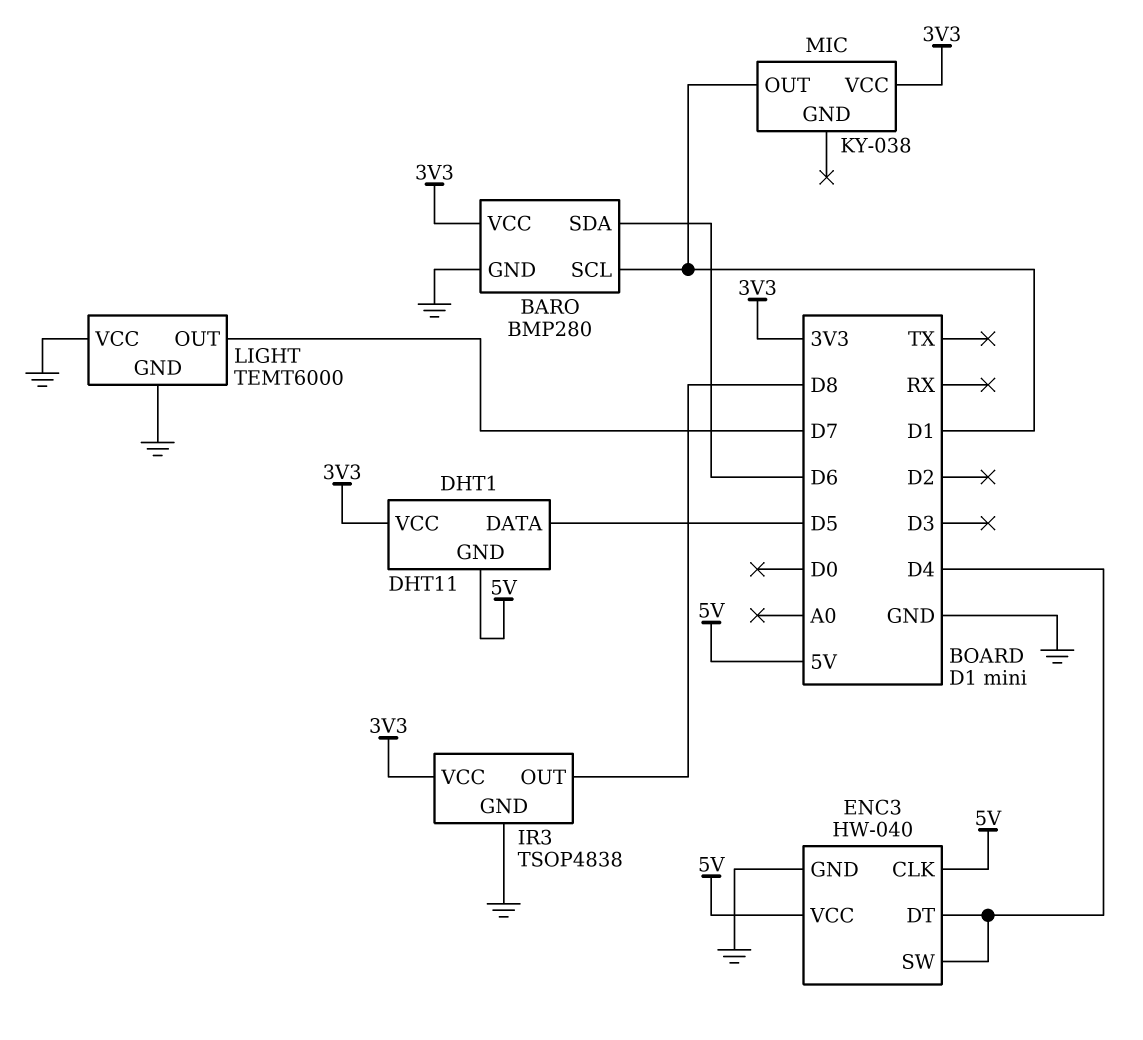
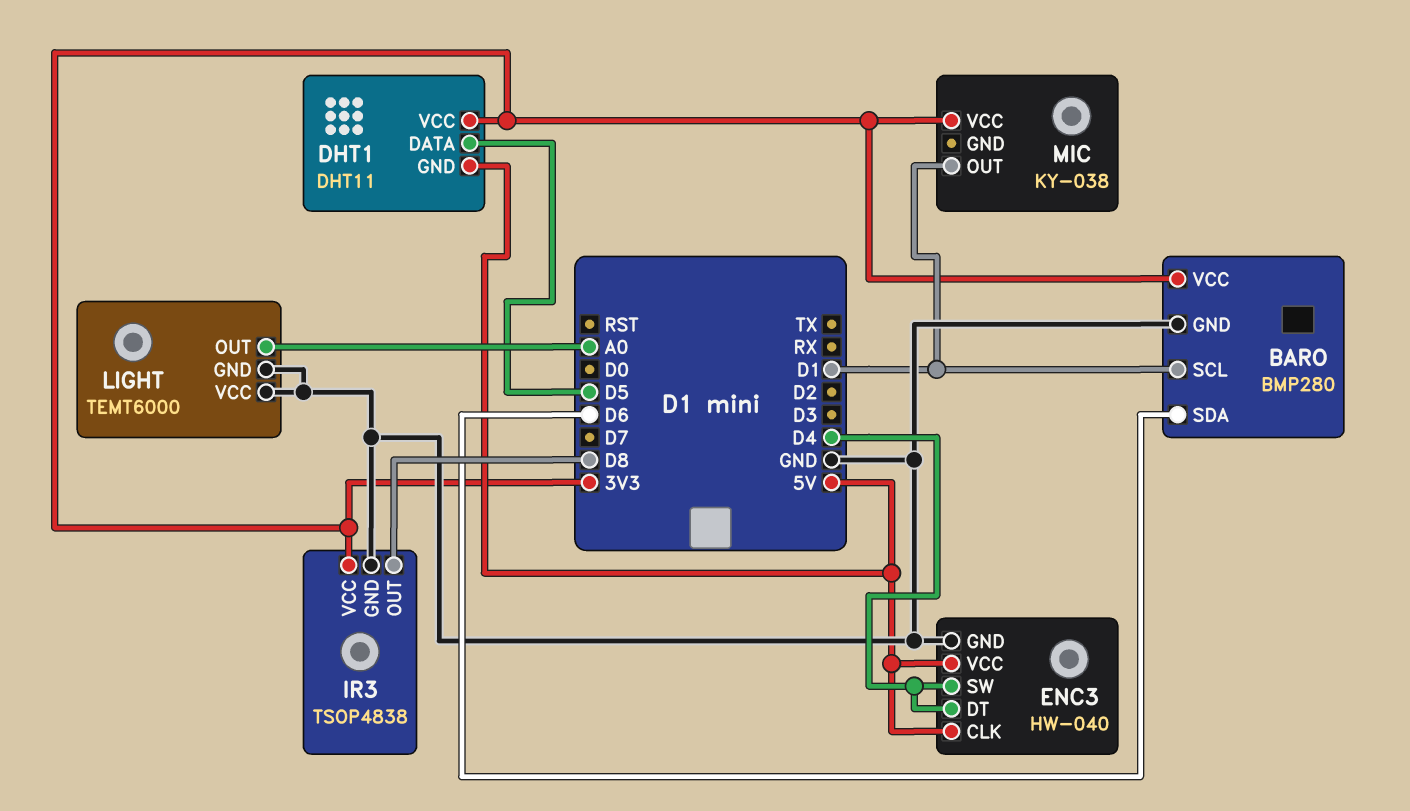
LIGHT pin OUT: D7 -> A0

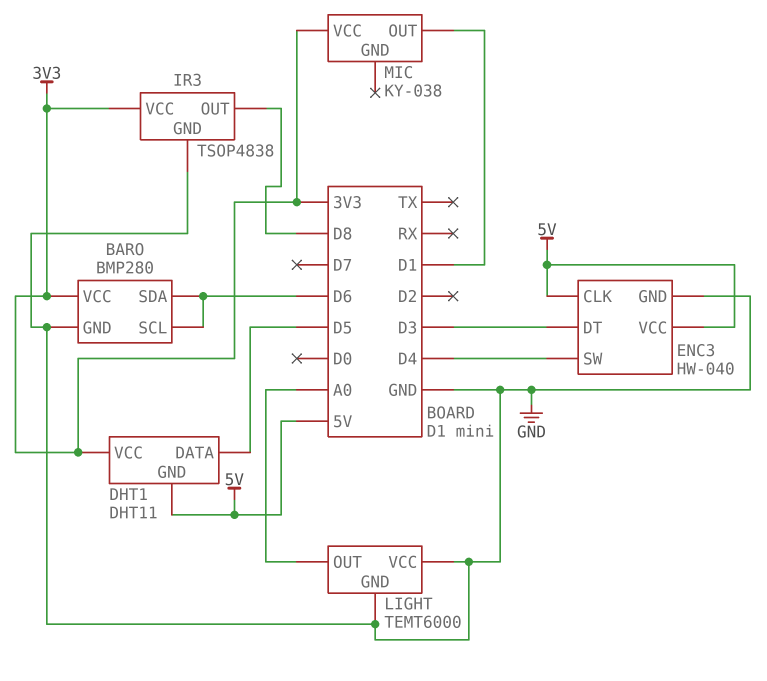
BARO pin SCL: D1 -> D6
ENC3 pin DT: D4 -> D3

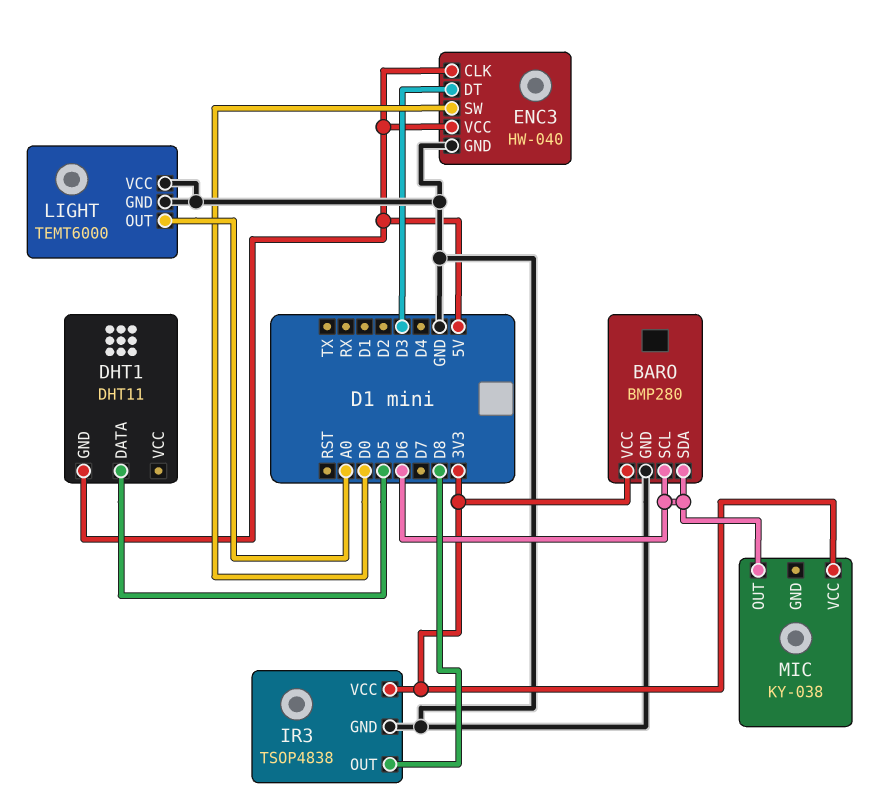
DHT1 pin VCC: 3V3 -> none
ENC3 pin SW: D4 -> D0
MIC pin OUT: D1 -> D6

